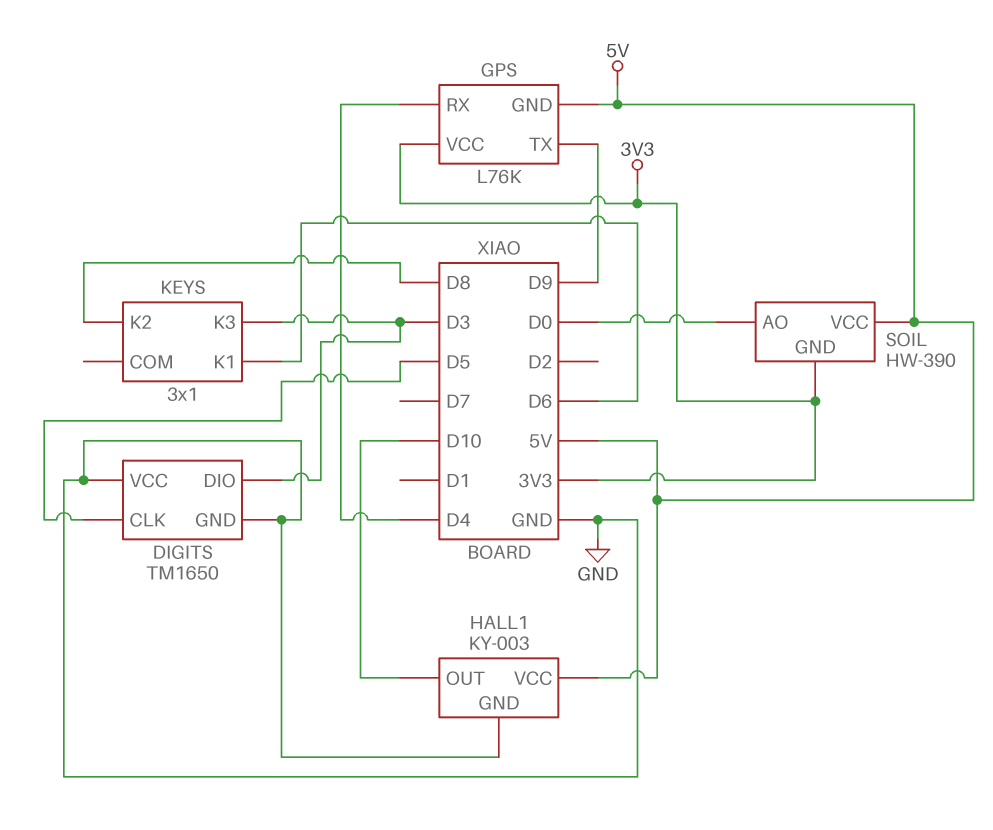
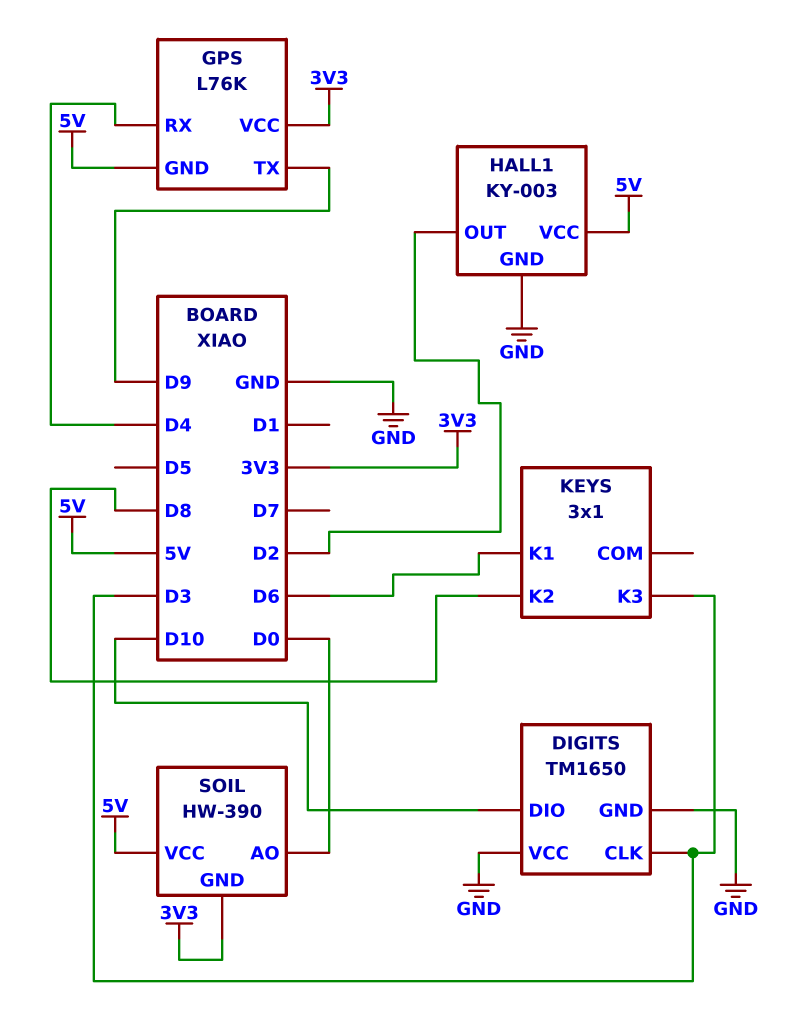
DIGITS pin CLK: D5 -> D3
DIGITS pin DIO: D3 -> D10
HALL1 pin OUT: D10 -> D2

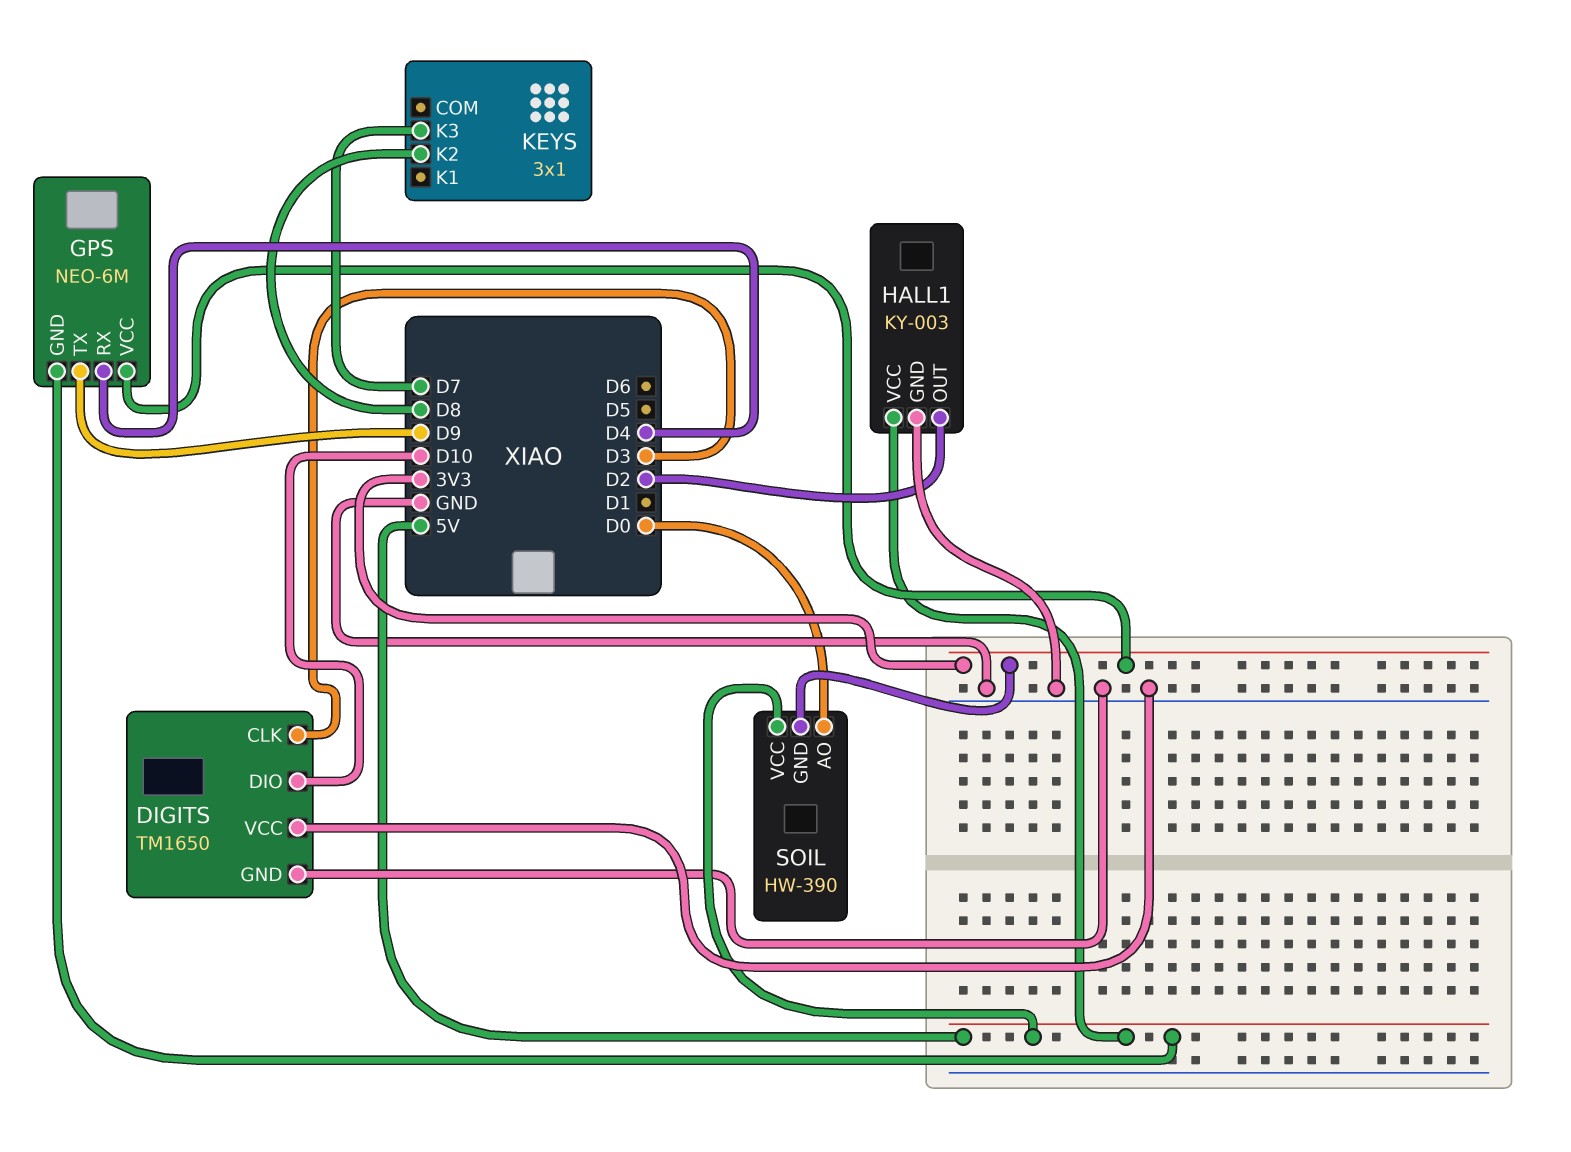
GPS: L76K -> NEO-6M
KEYS pin K1: D6 -> none
KEYS pin K3: D3 -> D7

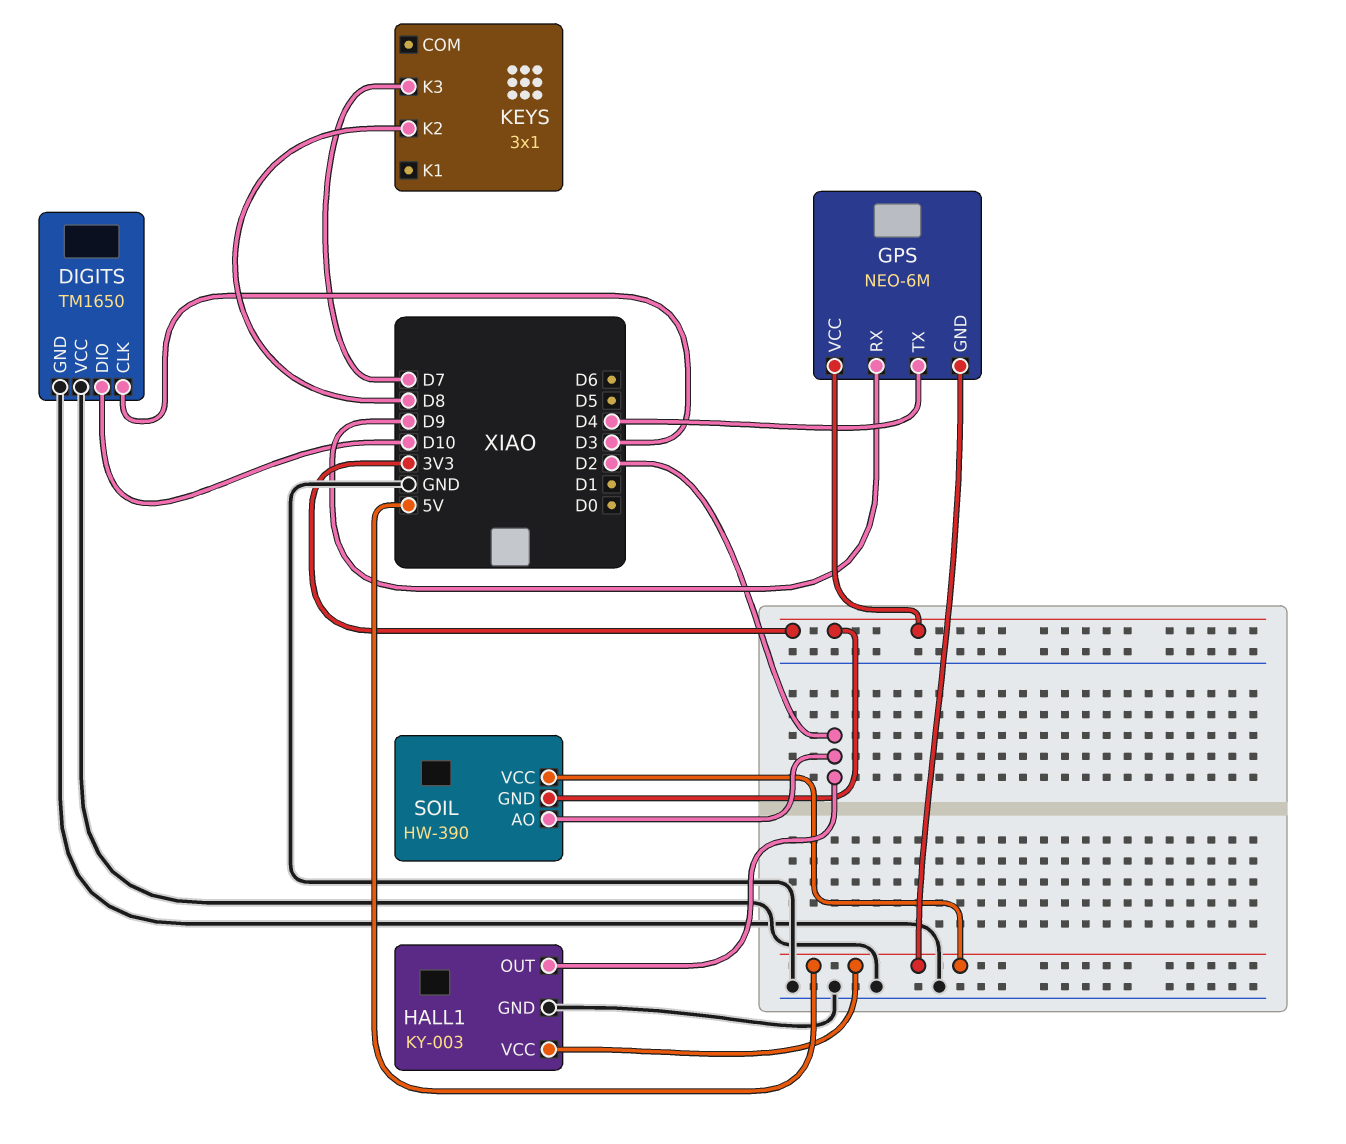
GPS pin RX: D4 -> D9
GPS pin TX: D9 -> D4
SOIL pin AO: D0 -> D2

